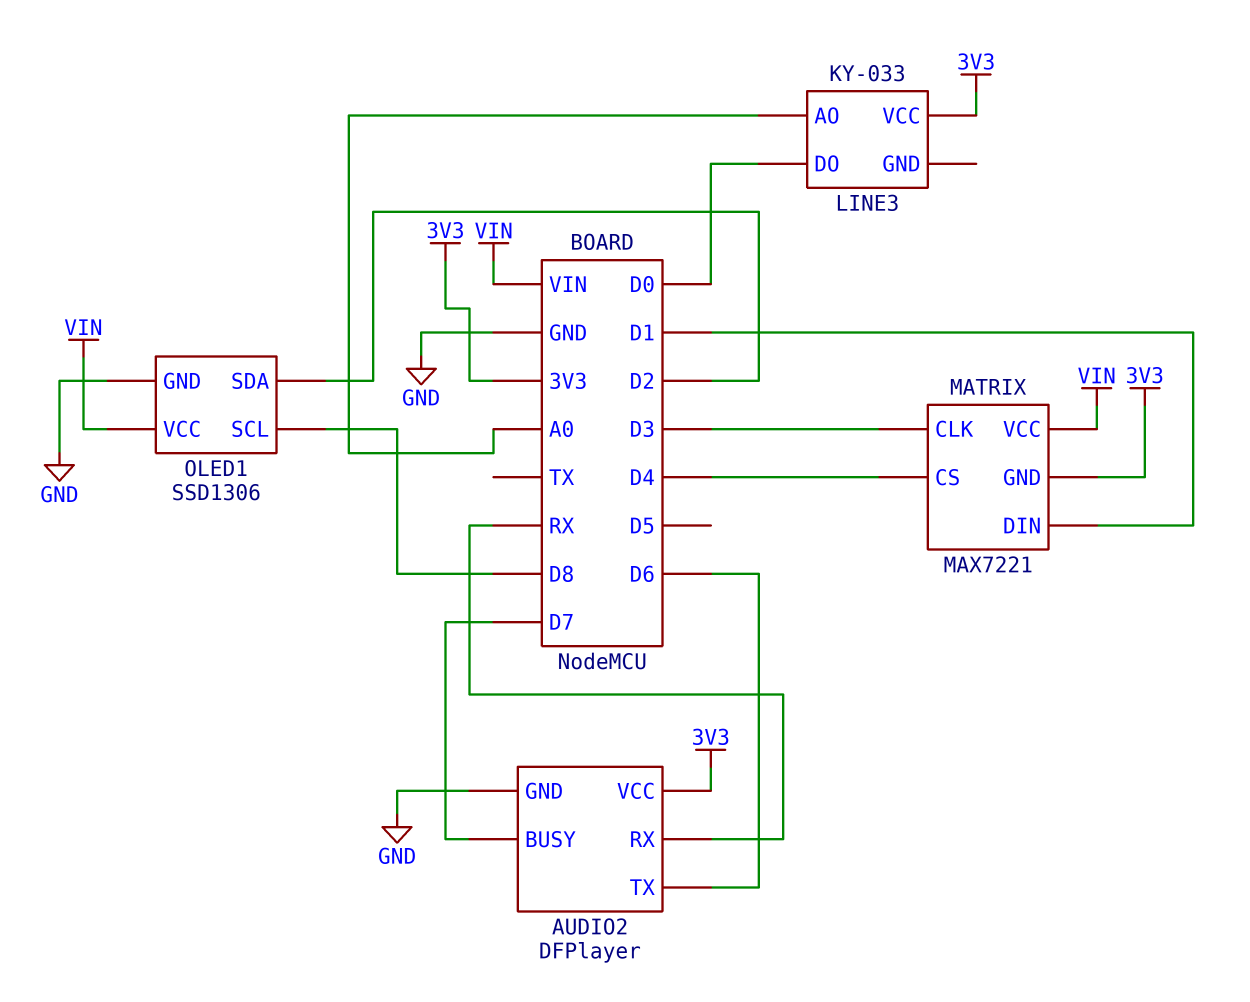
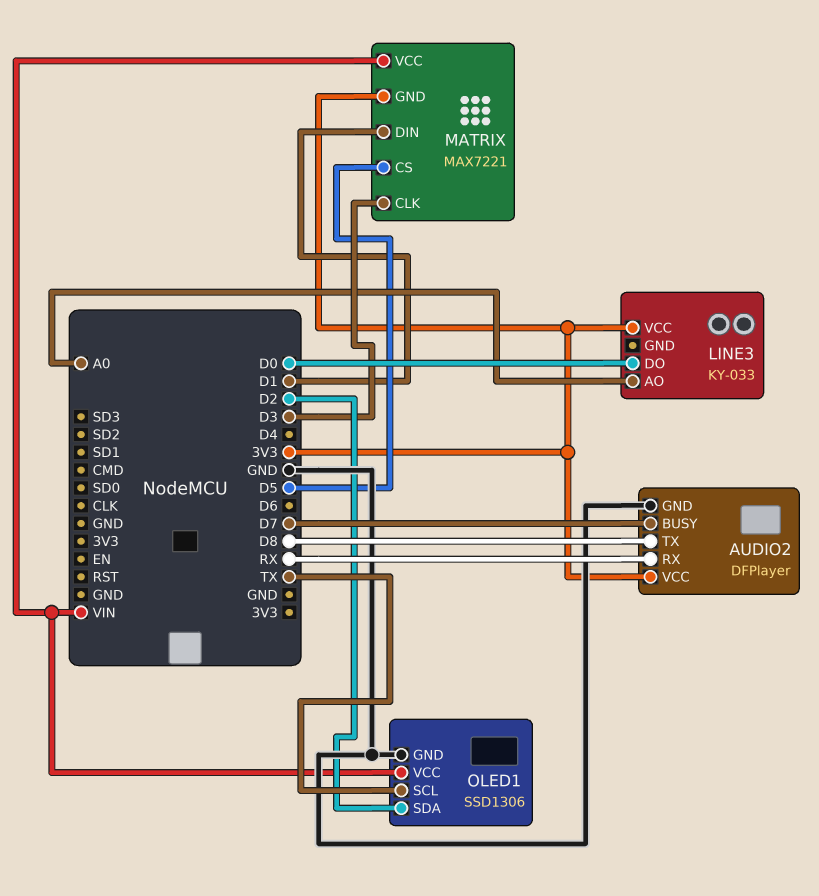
AUDIO2 pin TX: D6 -> D8
MATRIX pin CS: D4 -> D5
OLED1 pin SCL: D8 -> TX

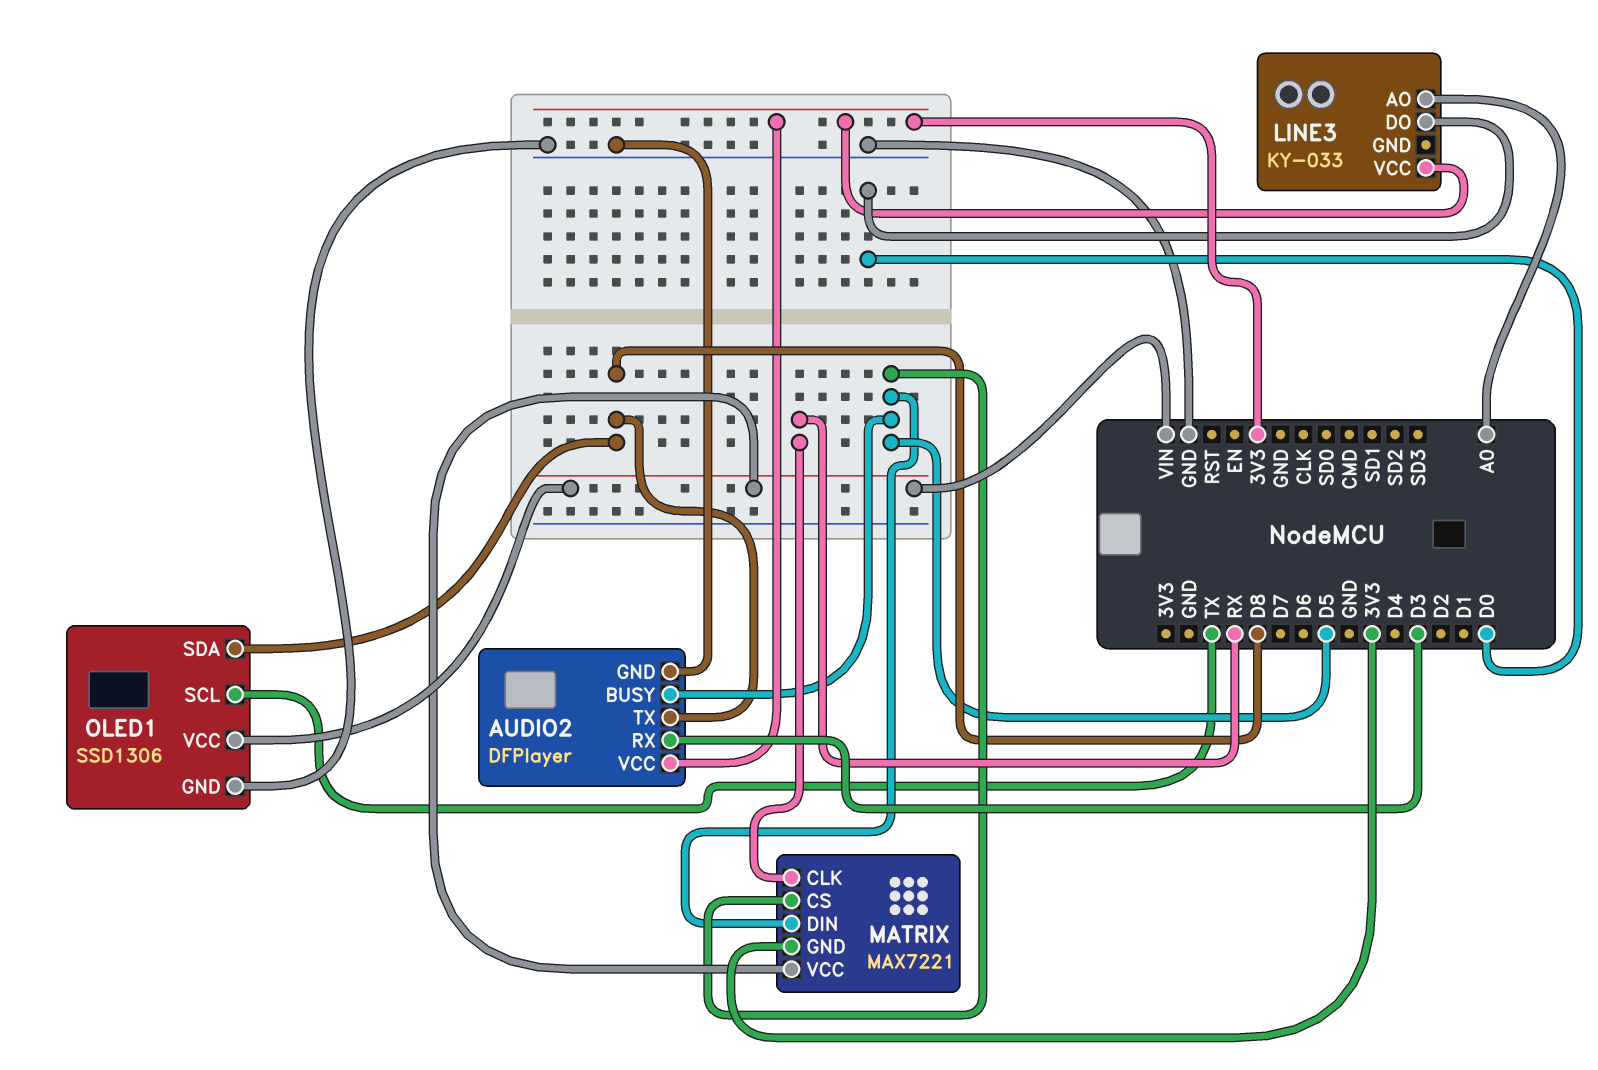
AUDIO2 pin BUSY: D7 -> D5
AUDIO2 pin RX: RX -> D3
MATRIX pin CLK: D3 -> RX
MATRIX pin DIN: D1 -> D5
OLED1 pin SDA: D2 -> D8

